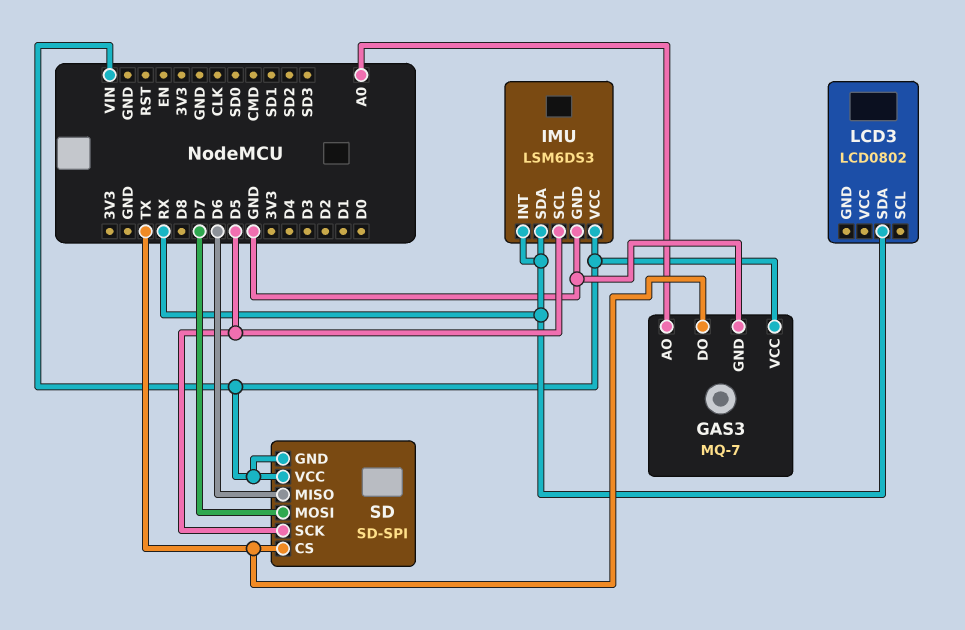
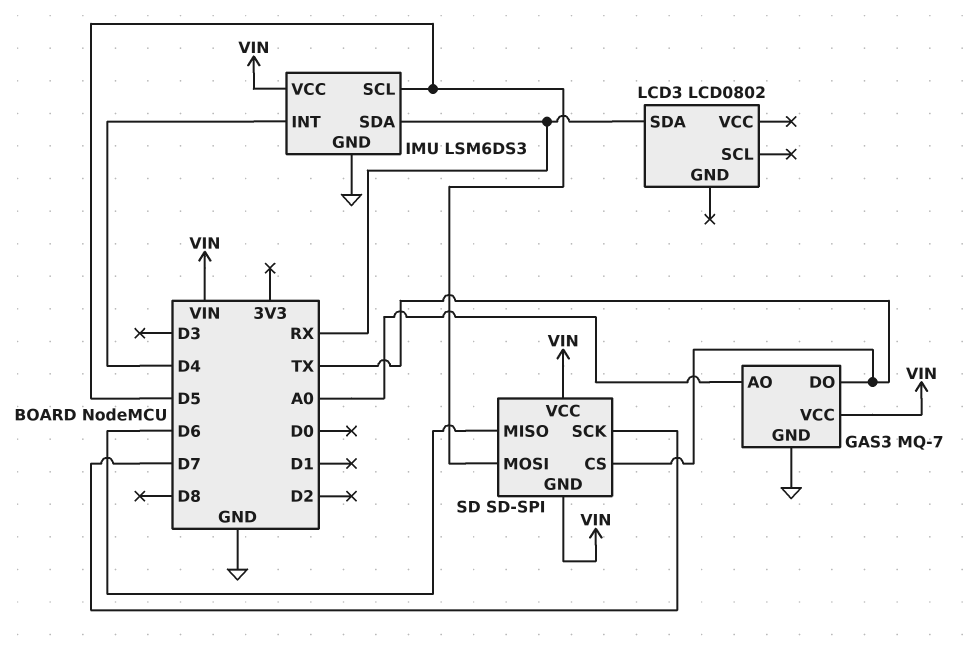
IMU pin INT: RX -> D4
SD pin MOSI: D7 -> D5
SD pin SCK: D5 -> D7

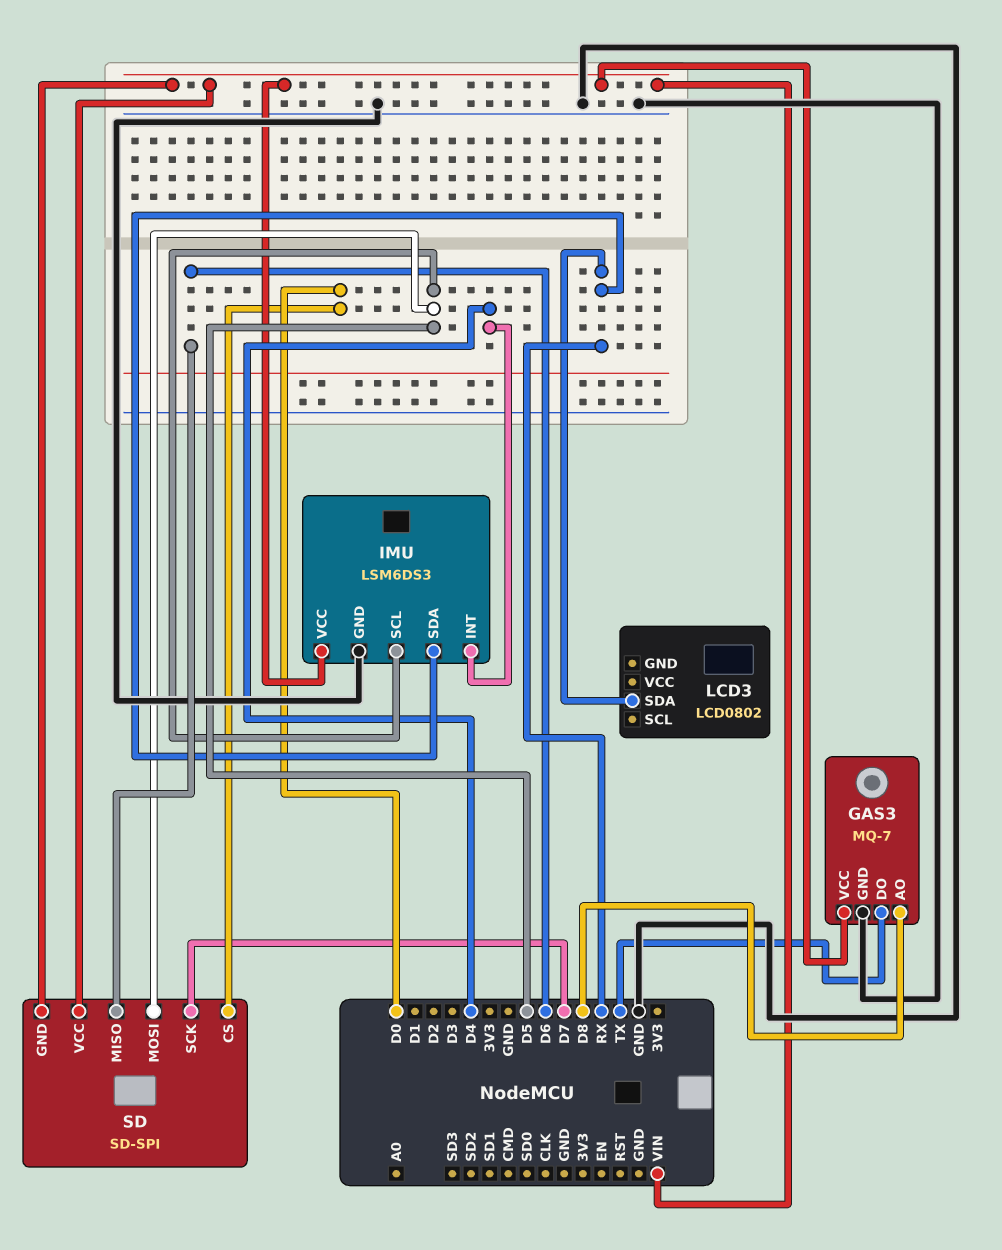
GAS3 pin AO: A0 -> D8
SD pin CS: TX -> D0

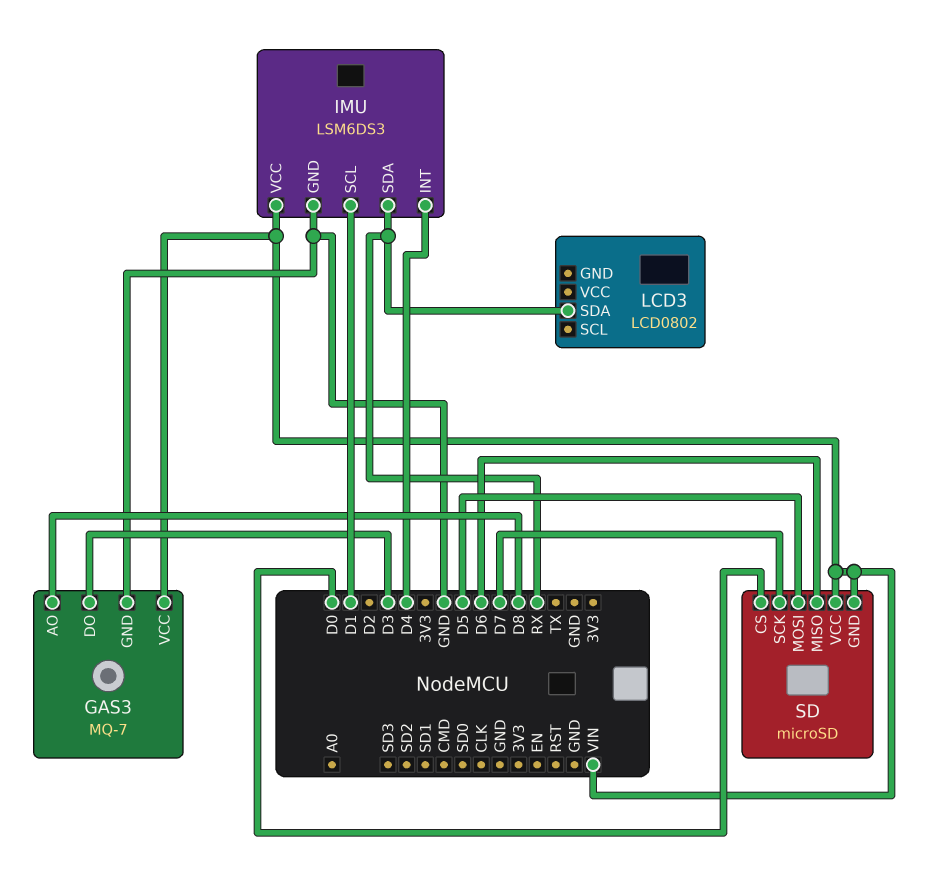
GAS3 pin DO: TX -> D3
IMU pin SCL: D5 -> D1
SD: SD-SPI -> microSD

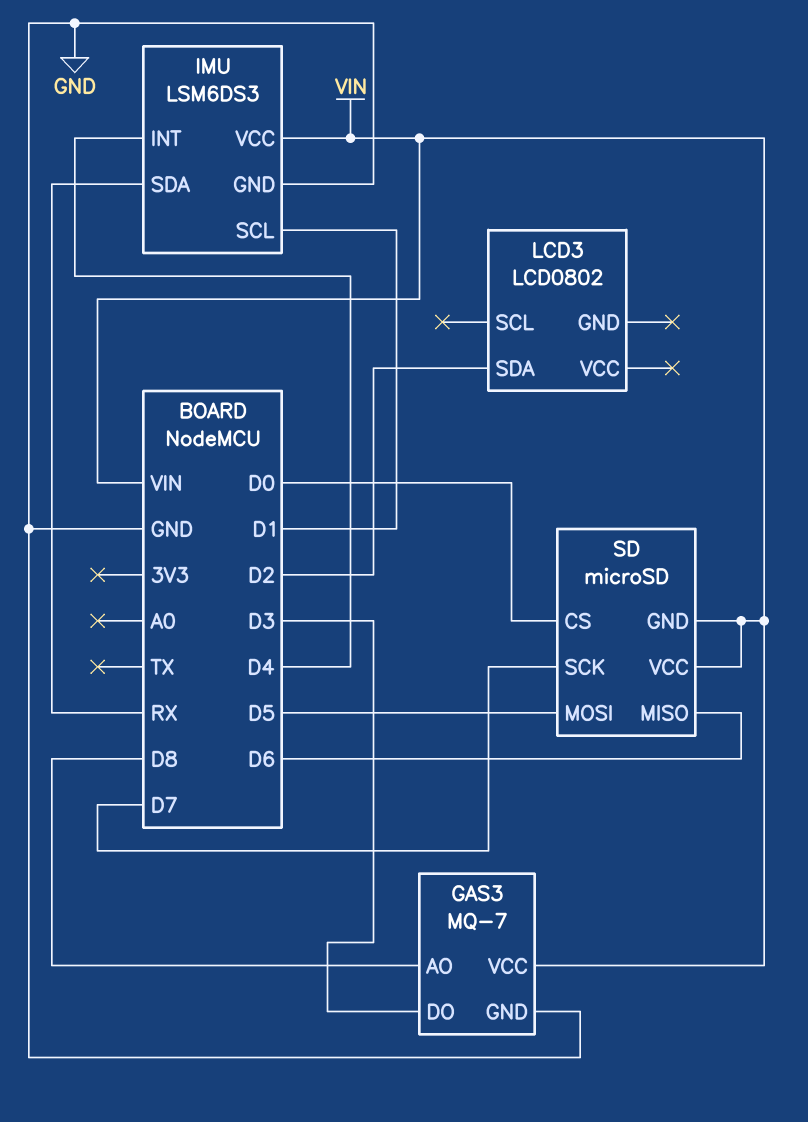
LCD3 pin SDA: RX -> D2

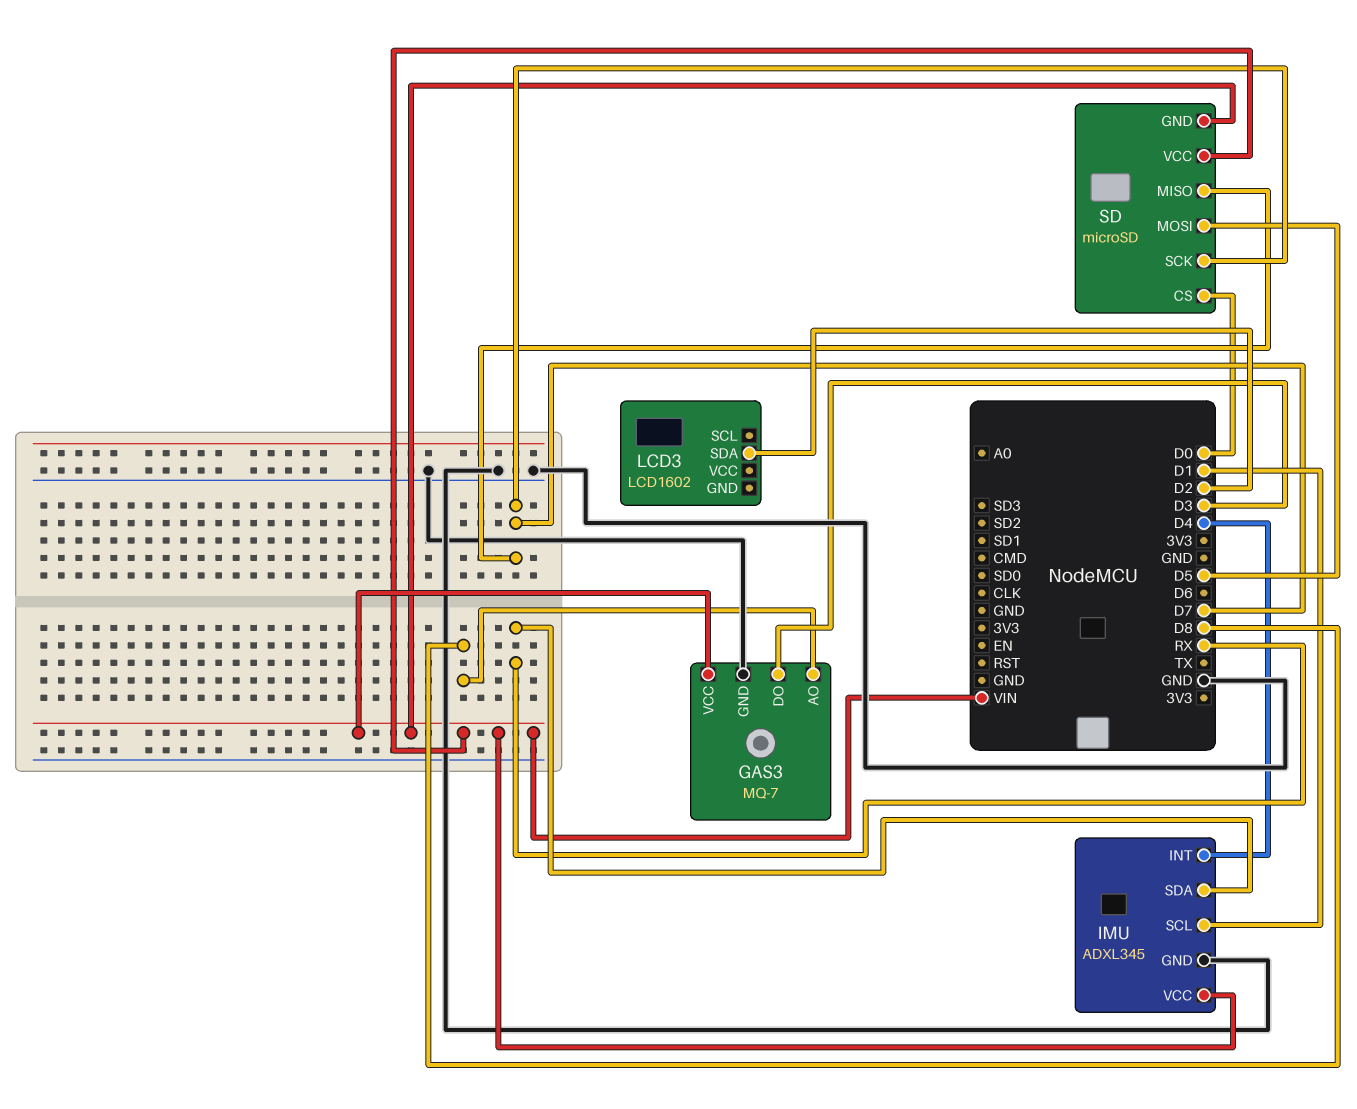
IMU: LSM6DS3 -> ADXL345
LCD3: LCD0802 -> LCD1602
SD pin MISO: D6 -> D7

